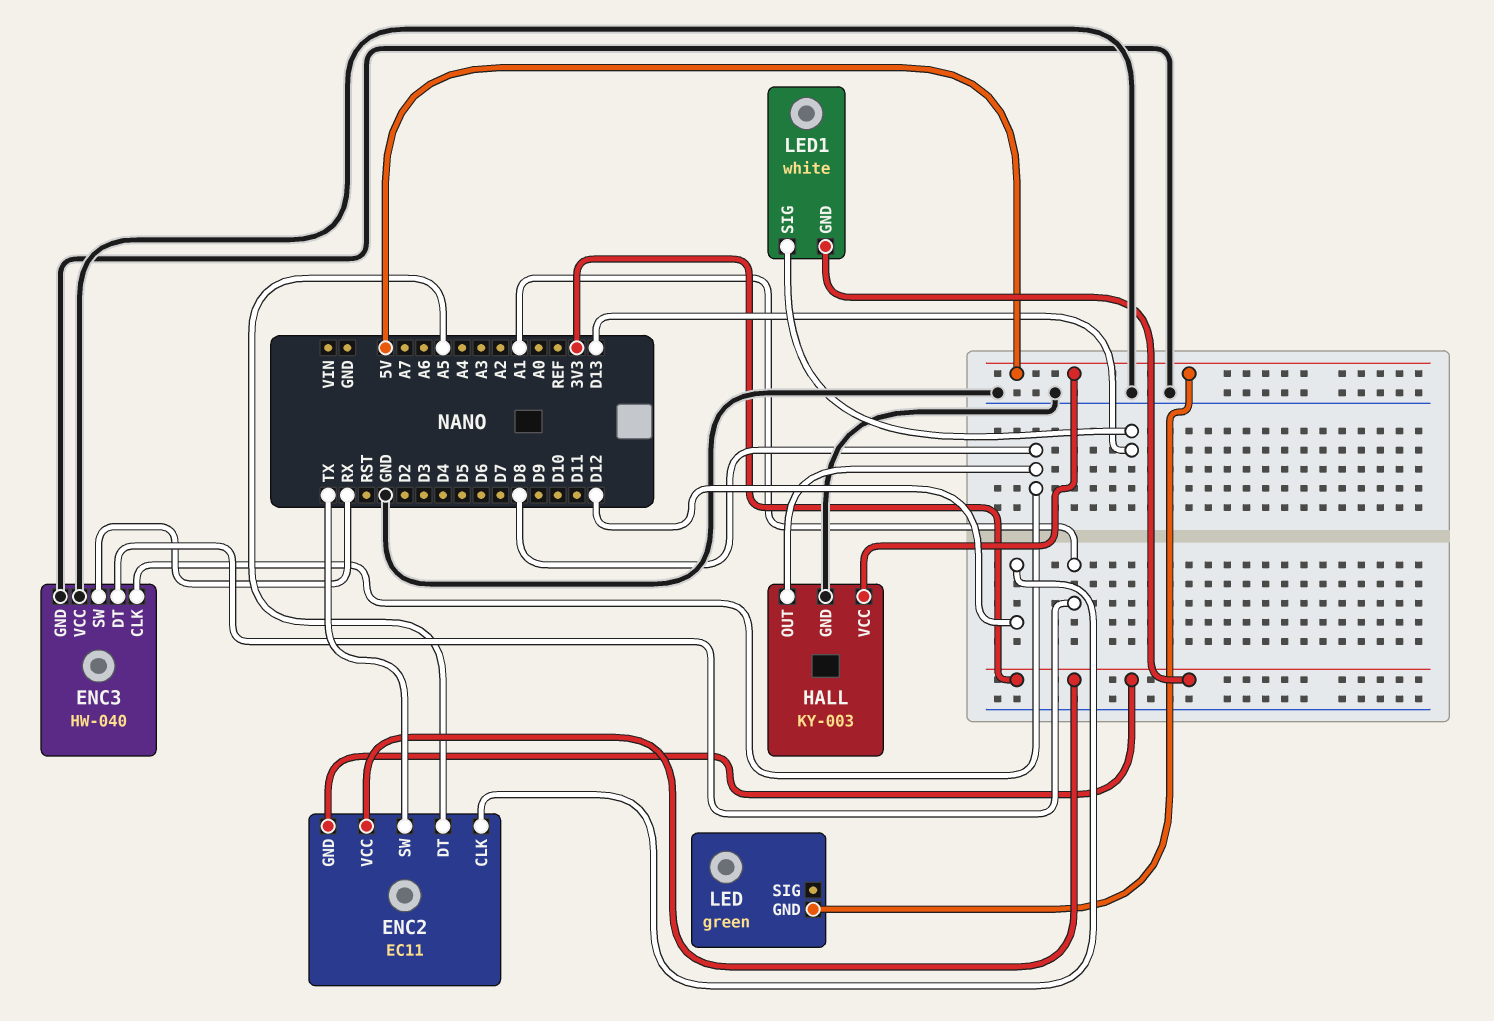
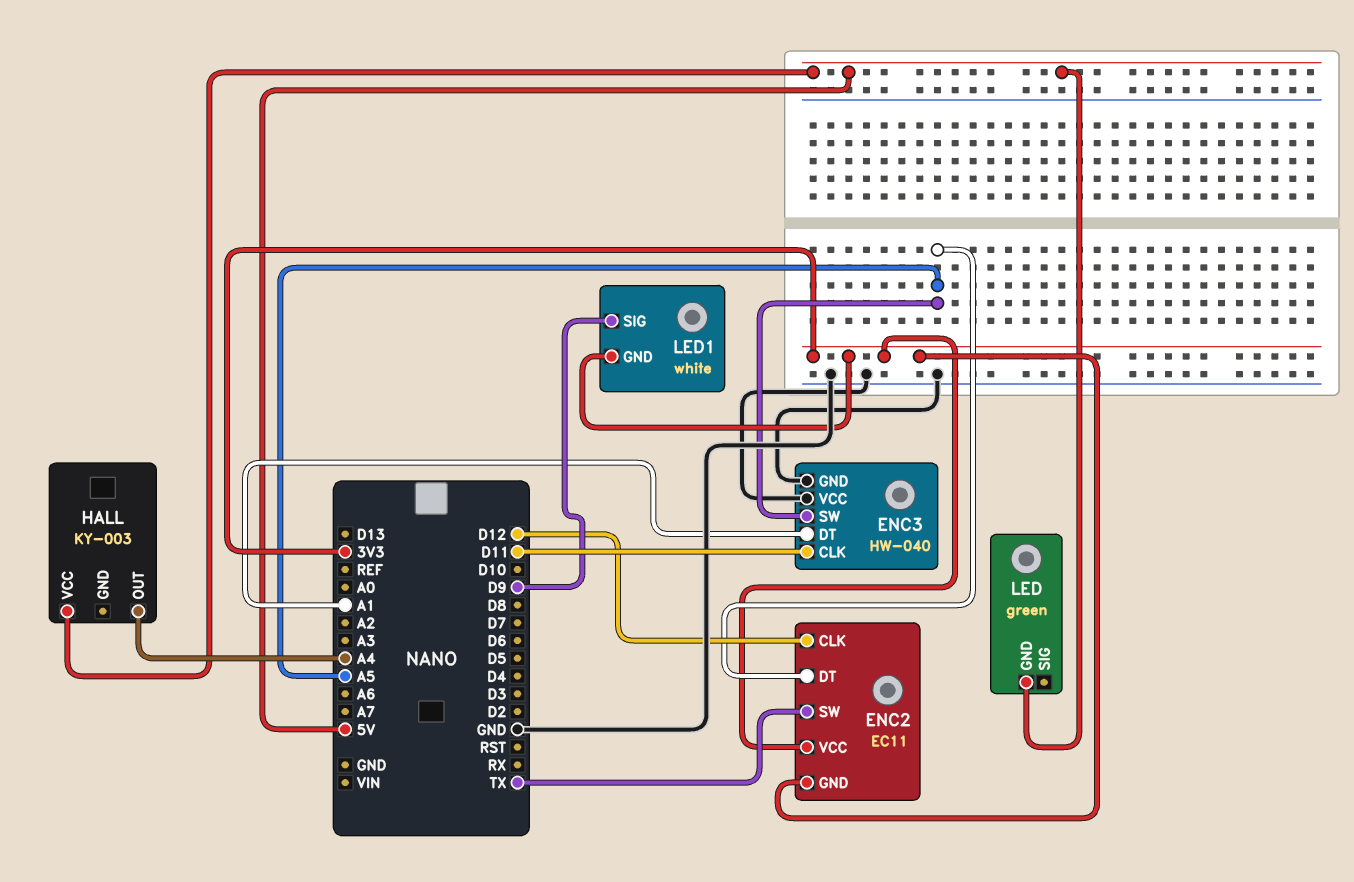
ENC3 pin CLK: D8 -> D11
ENC3 pin SW: RX -> A5
HALL pin GND: GND -> none
HALL pin OUT: D8 -> A4
LED1 pin SIG: D13 -> D9

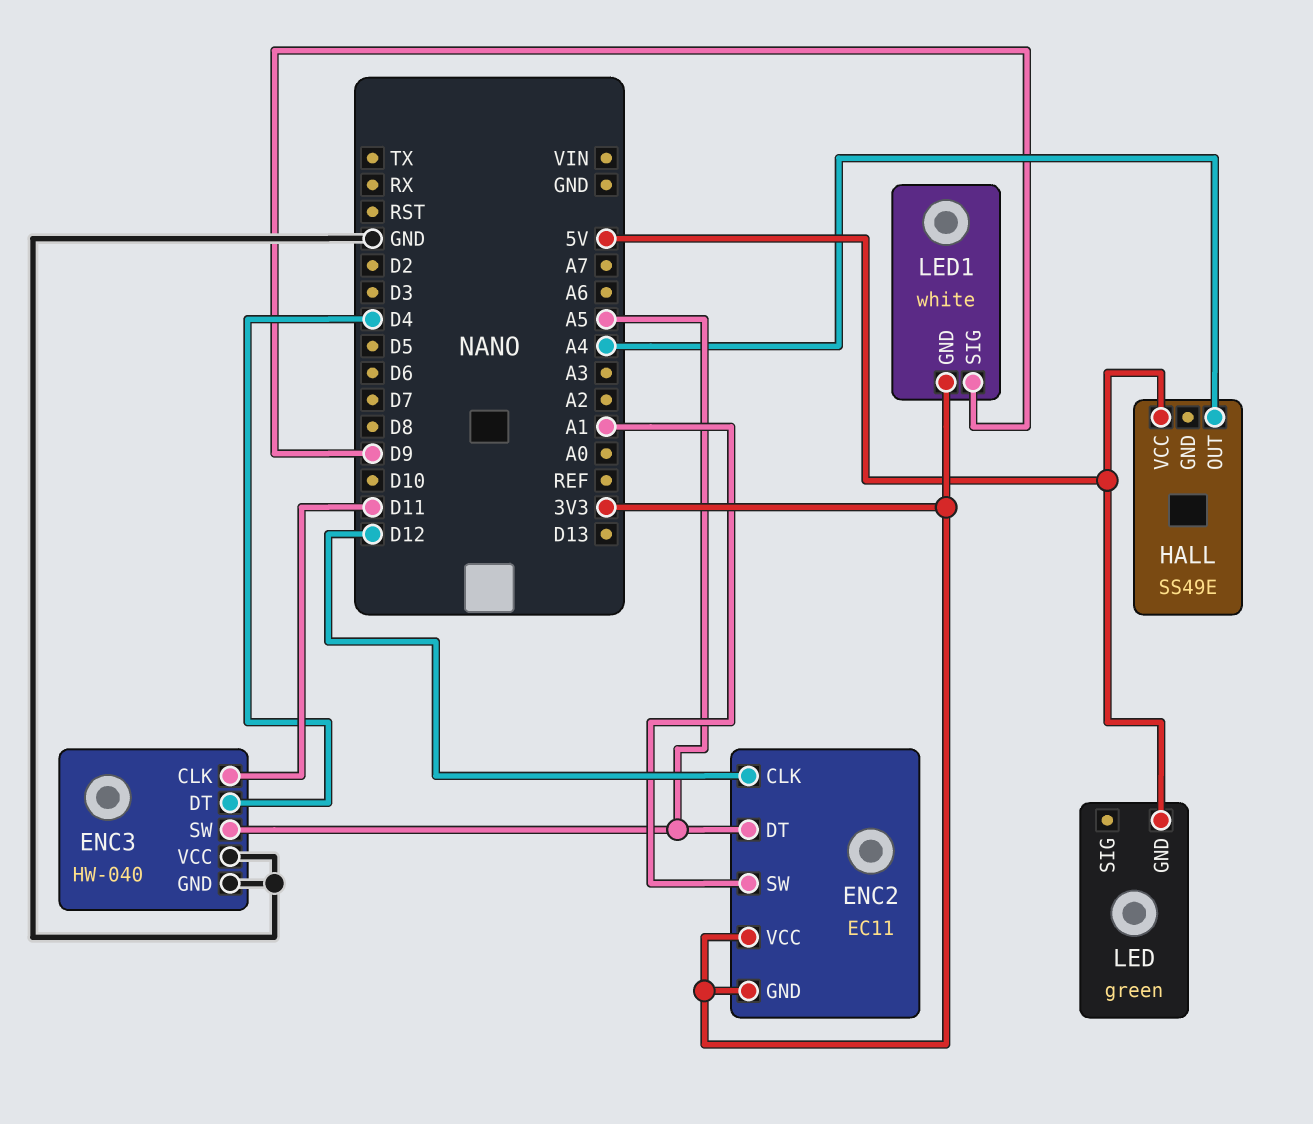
ENC2 pin SW: TX -> A1
ENC3 pin DT: A1 -> D4
HALL: KY-003 -> SS49E

